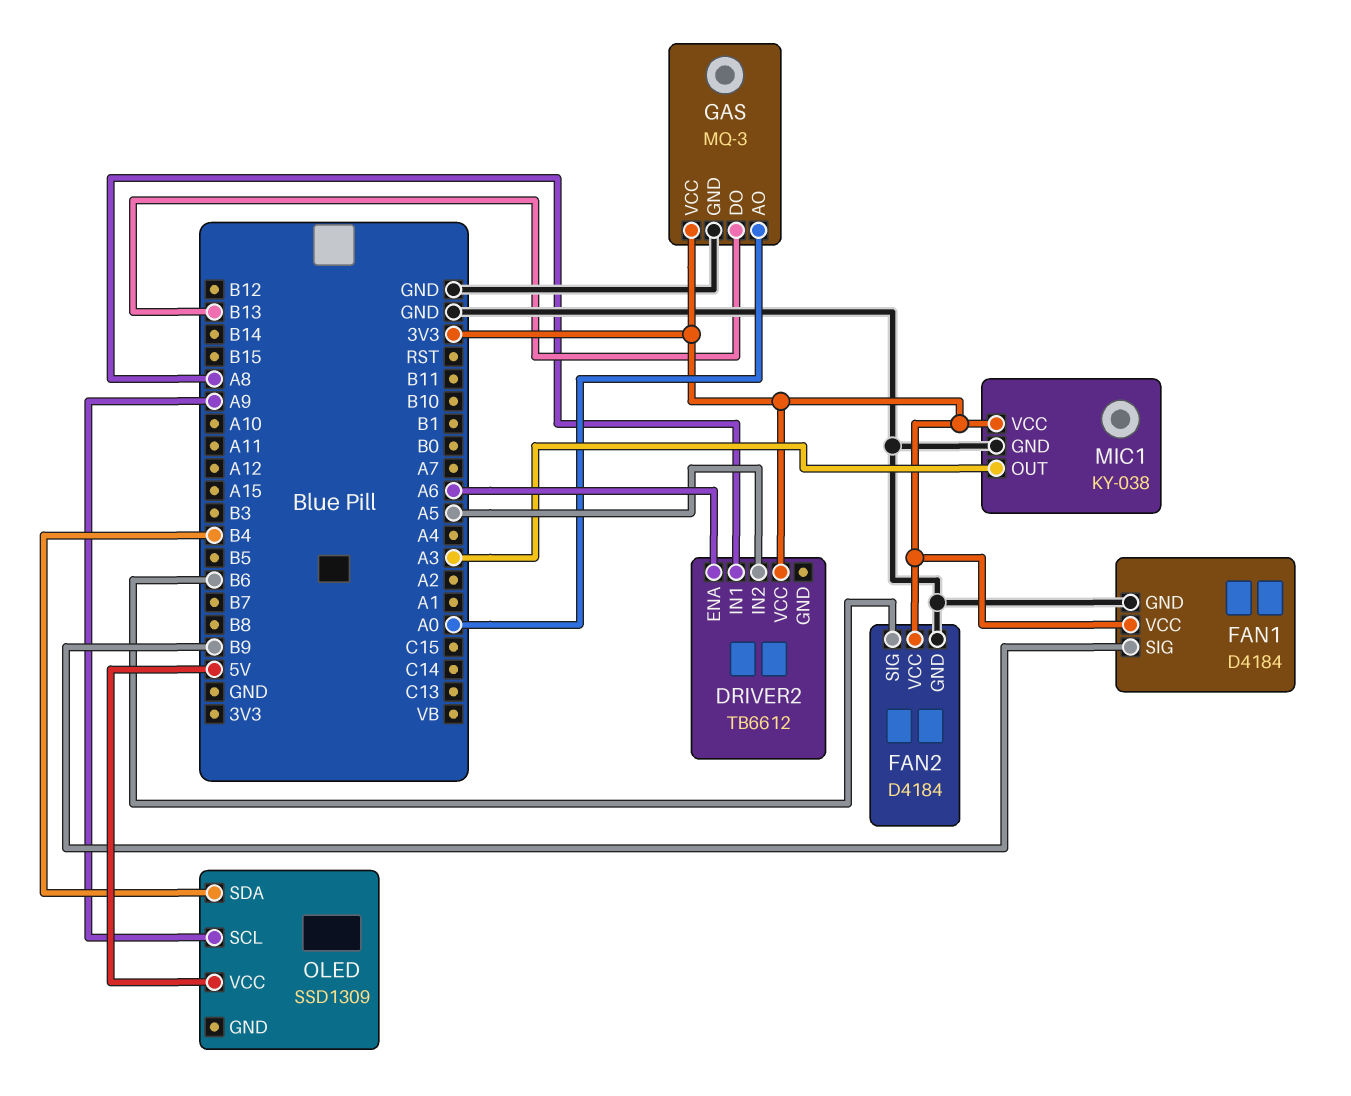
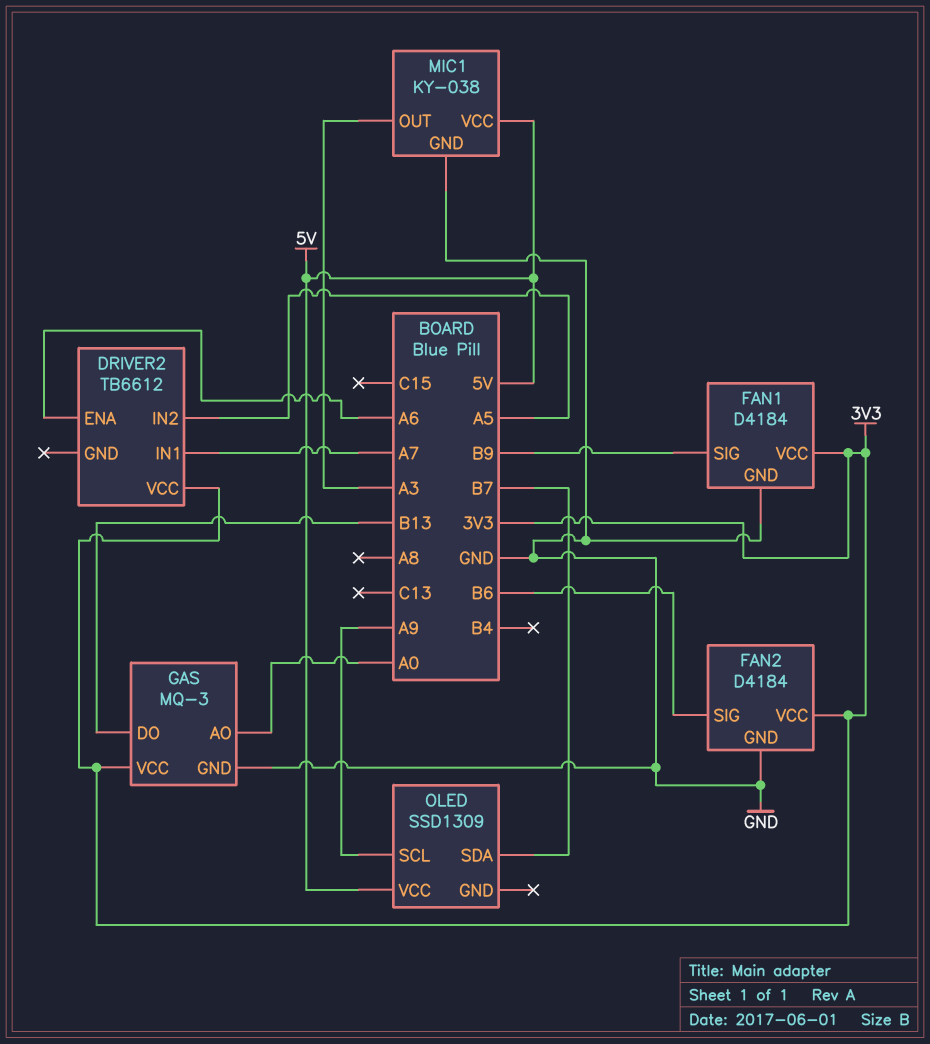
DRIVER2 pin IN1: A8 -> A7
MIC1 pin VCC: 3V3 -> 5V
OLED pin SDA: B4 -> B7

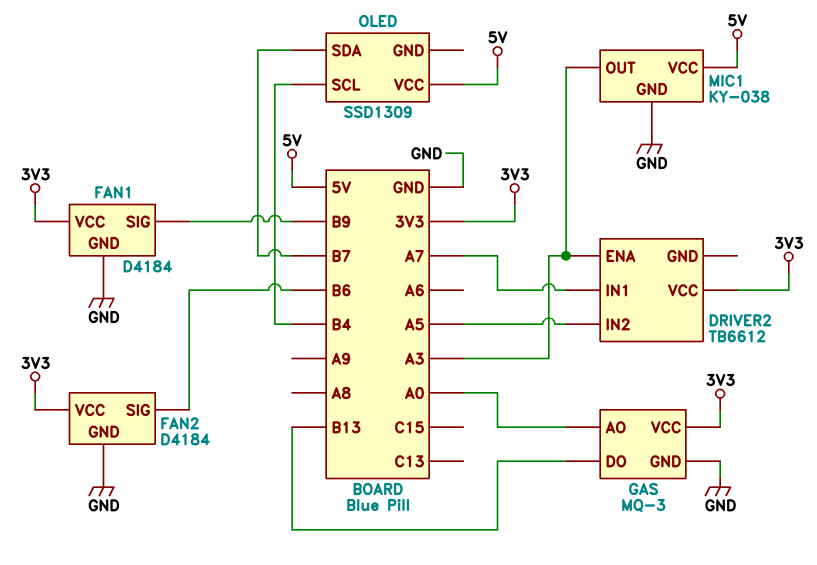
DRIVER2 pin ENA: A6 -> A3
OLED pin SCL: A9 -> B4

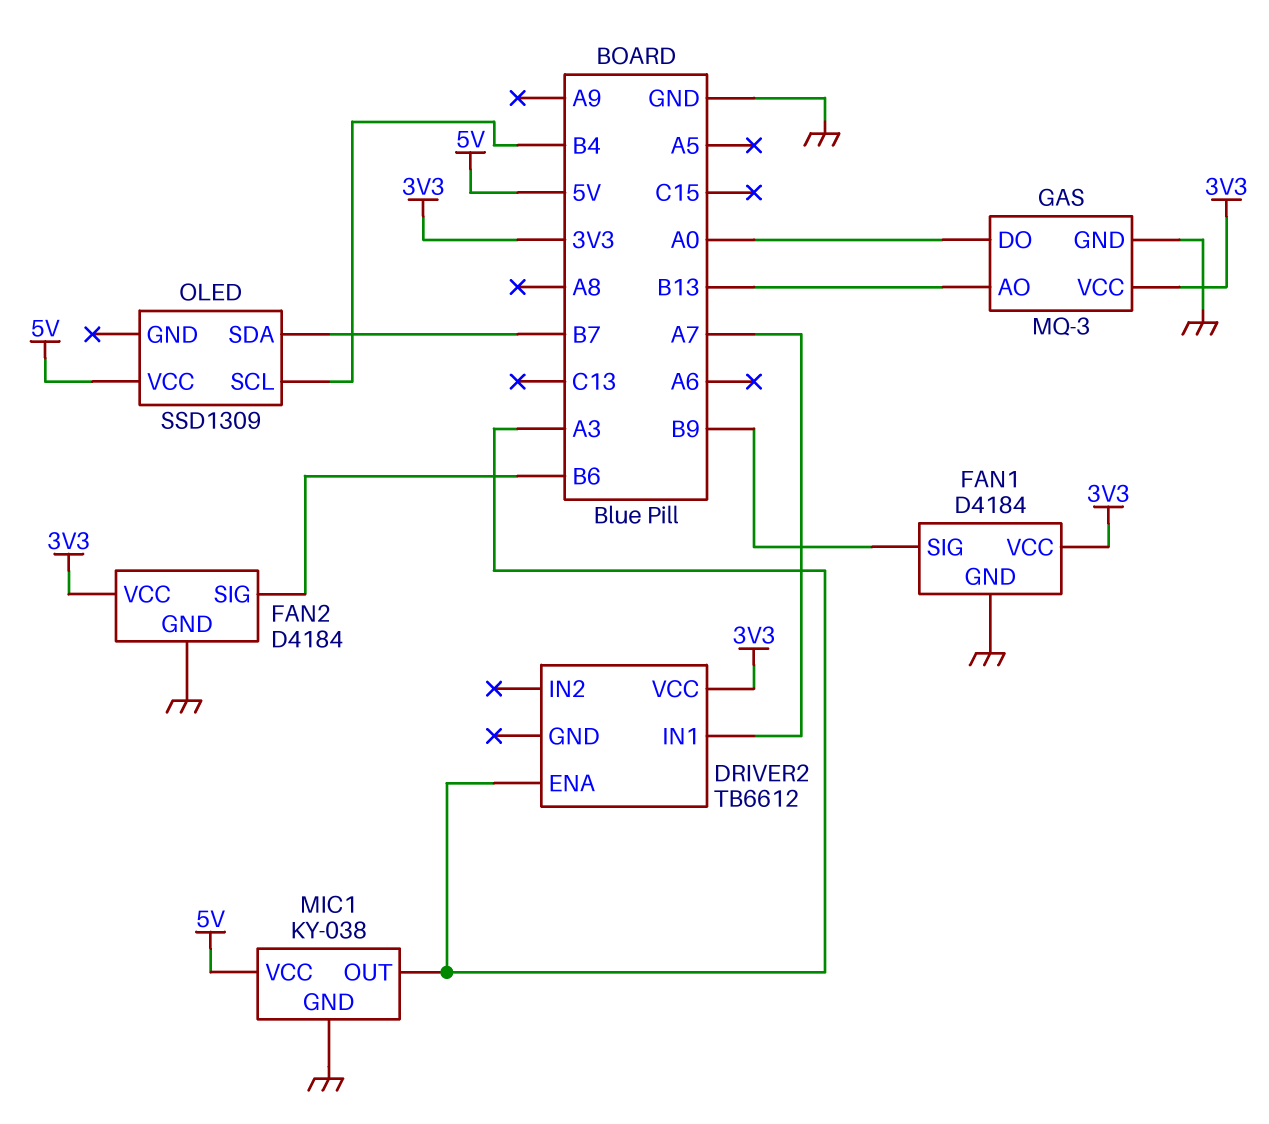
DRIVER2 pin IN2: A5 -> none
GAS pin AO: A0 -> B13
GAS pin DO: B13 -> A0

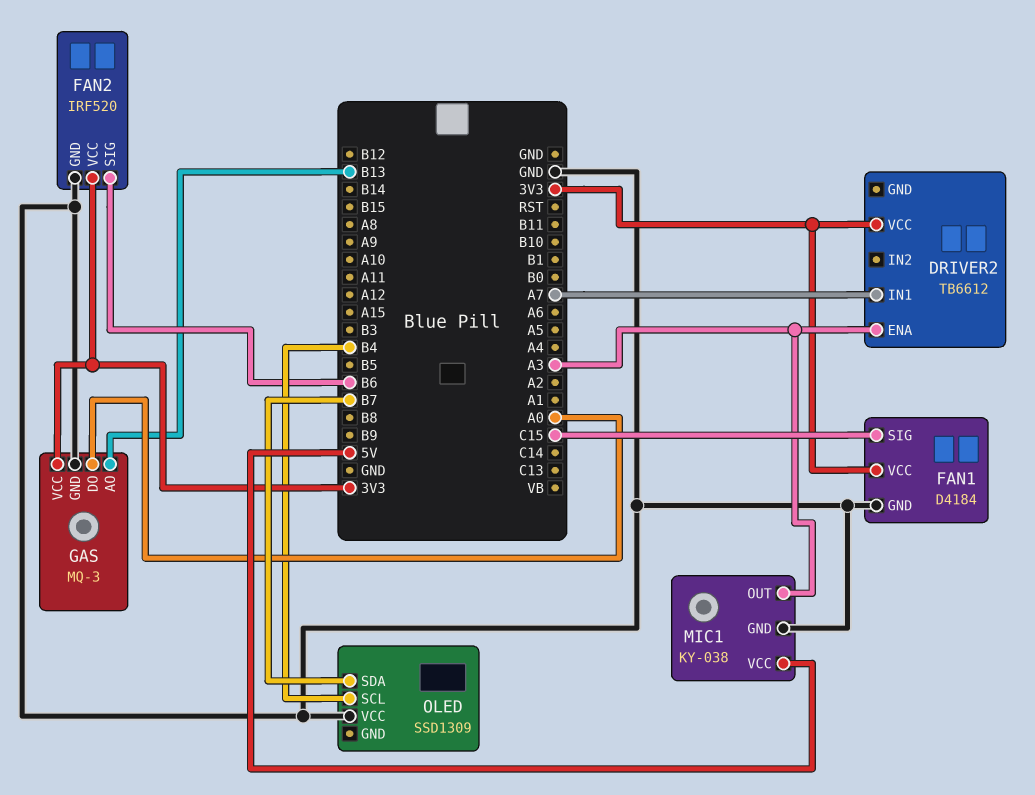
FAN1 pin SIG: B9 -> C15
FAN2: D4184 -> IRF520
OLED pin VCC: 5V -> GND

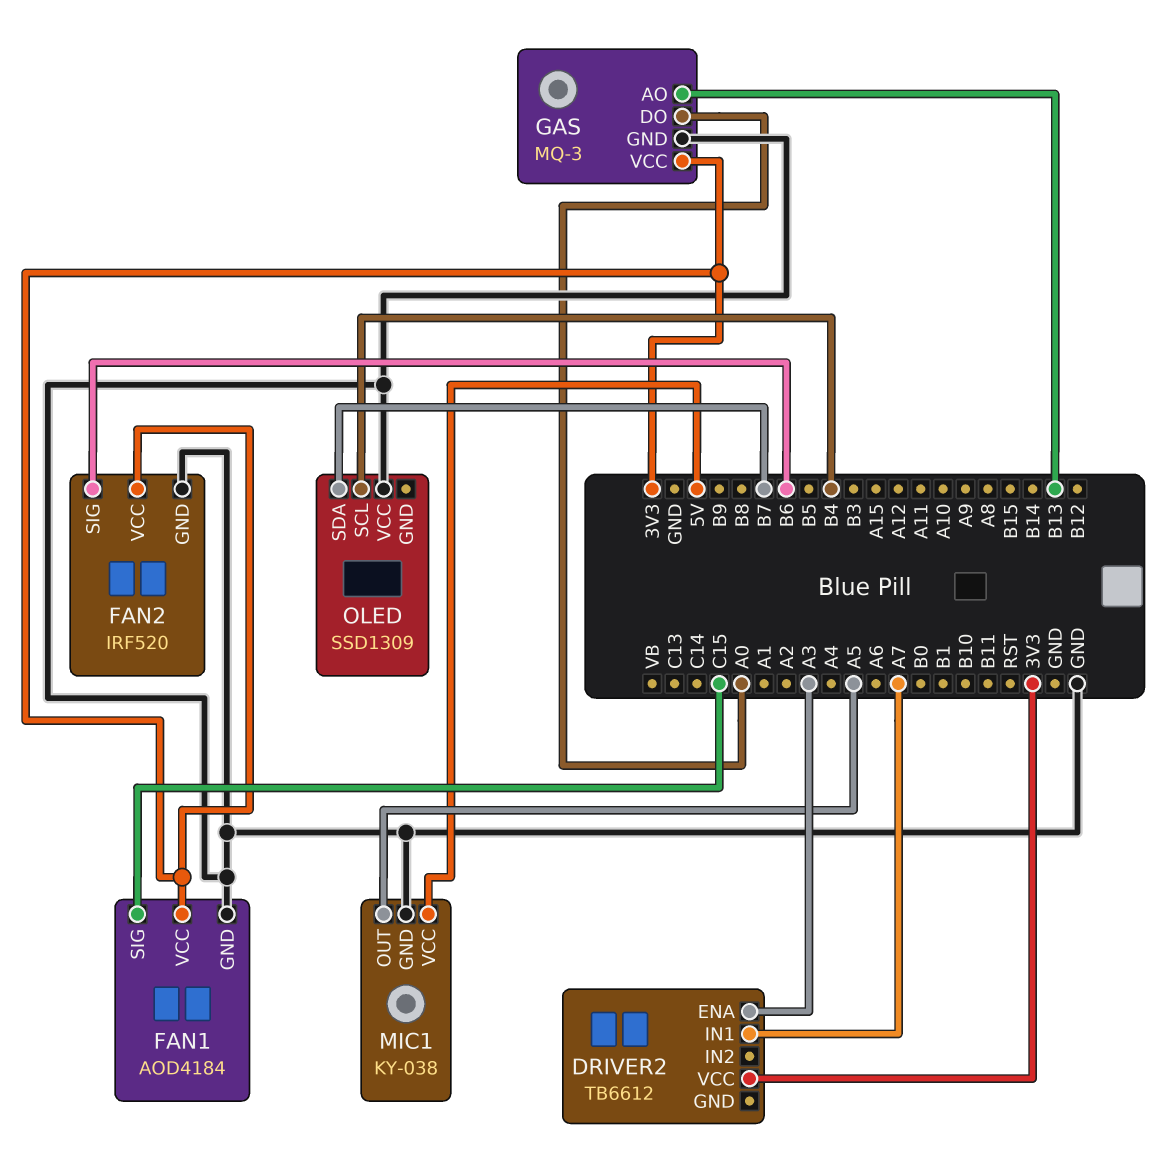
FAN1: D4184 -> AOD4184
MIC1 pin OUT: A3 -> A5

